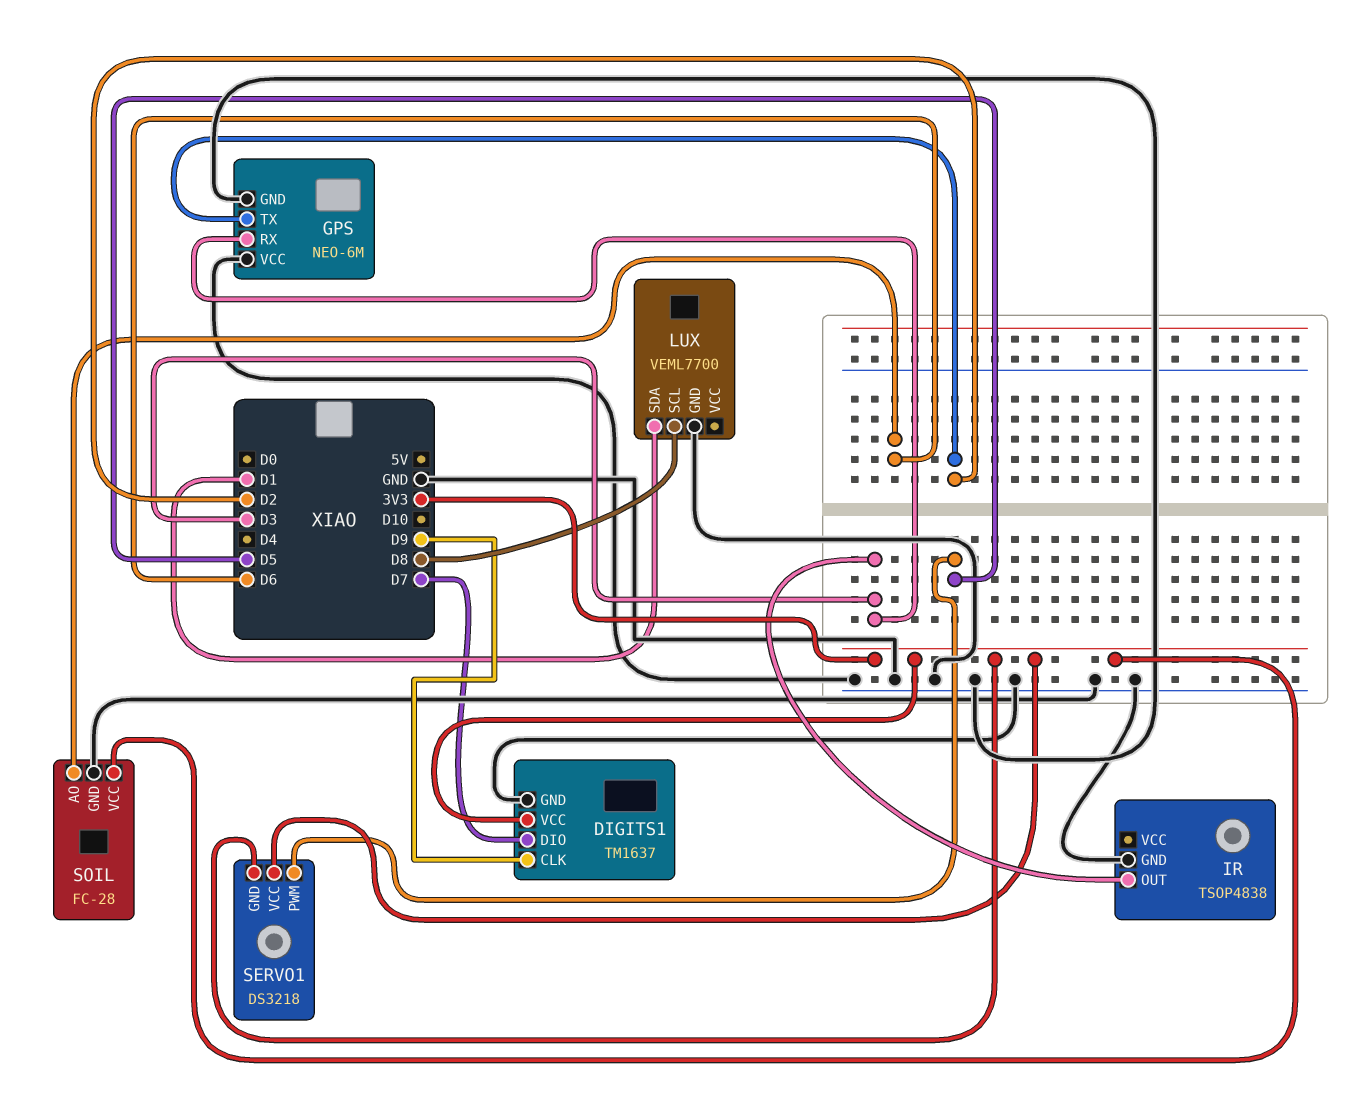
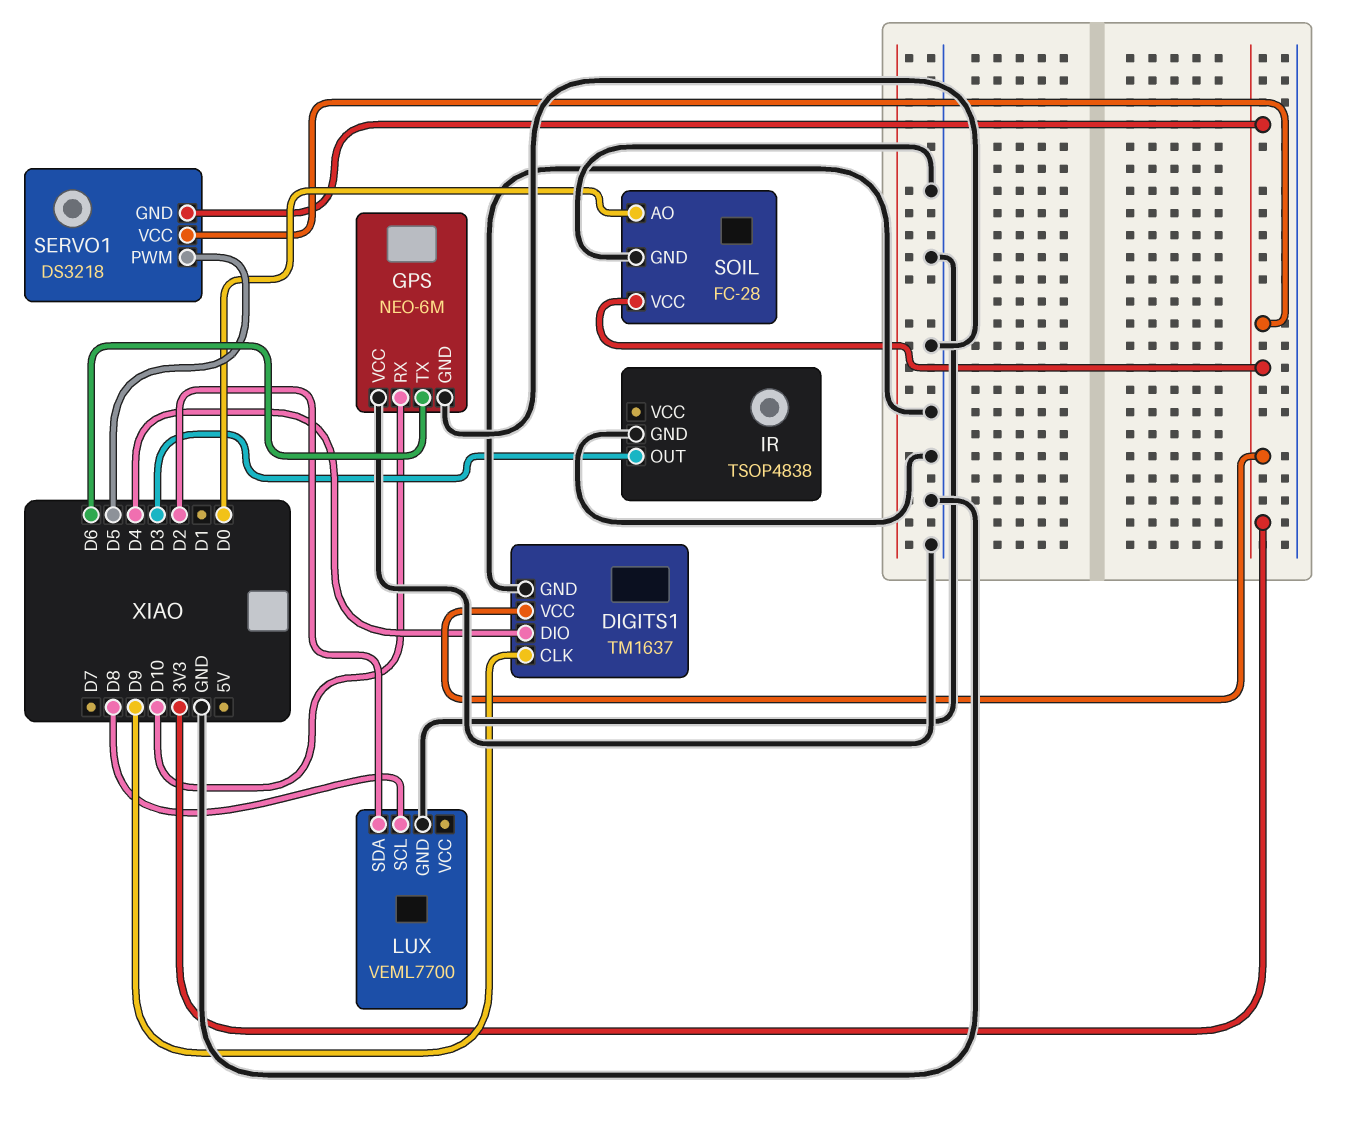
DIGITS1 pin DIO: D7 -> D4
GPS pin RX: D3 -> D10
GPS pin TX: D2 -> D6
LUX pin SDA: D1 -> D2
SOIL pin AO: D6 -> D0

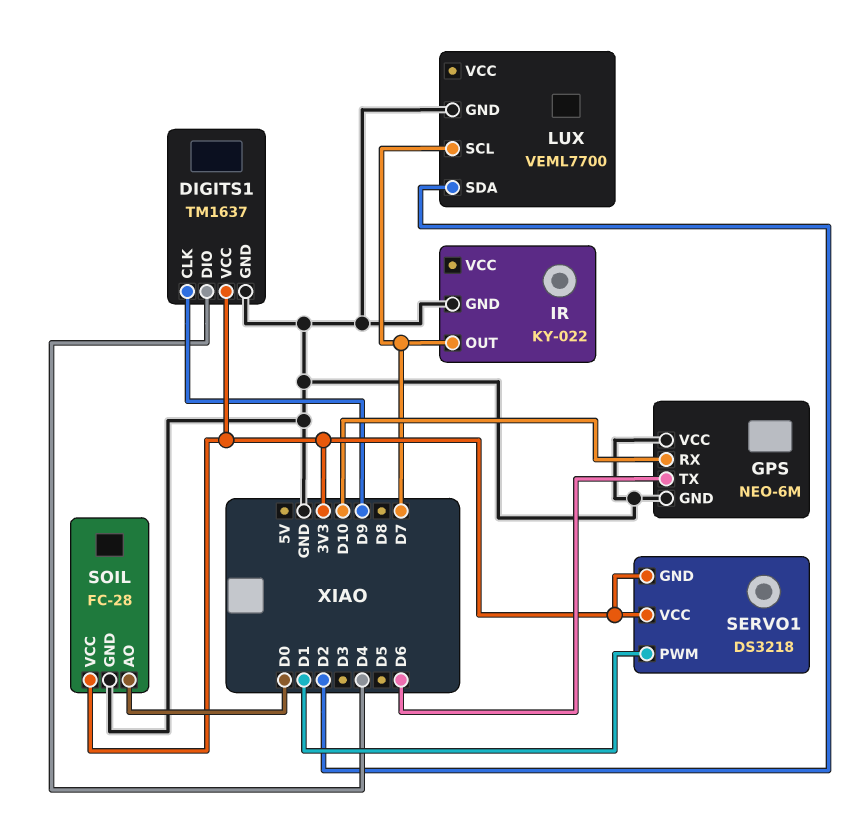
IR: TSOP4838 -> KY-022
IR pin OUT: D3 -> D7
LUX pin SCL: D8 -> D7
SERVO1 pin PWM: D5 -> D1

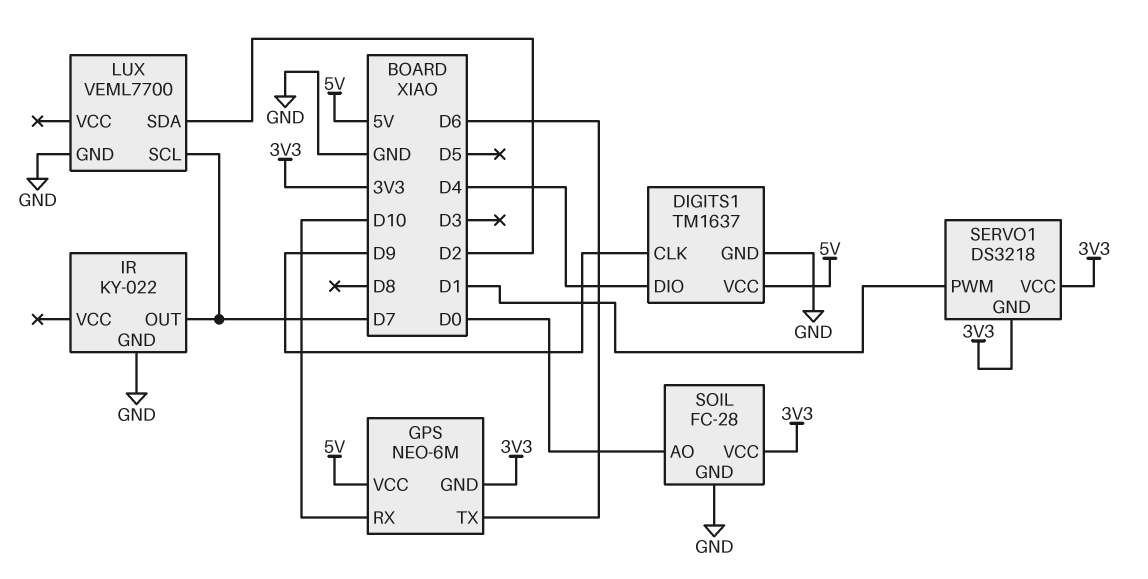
DIGITS1 pin VCC: 3V3 -> 5V
GPS pin GND: GND -> 3V3
GPS pin VCC: GND -> 5V

